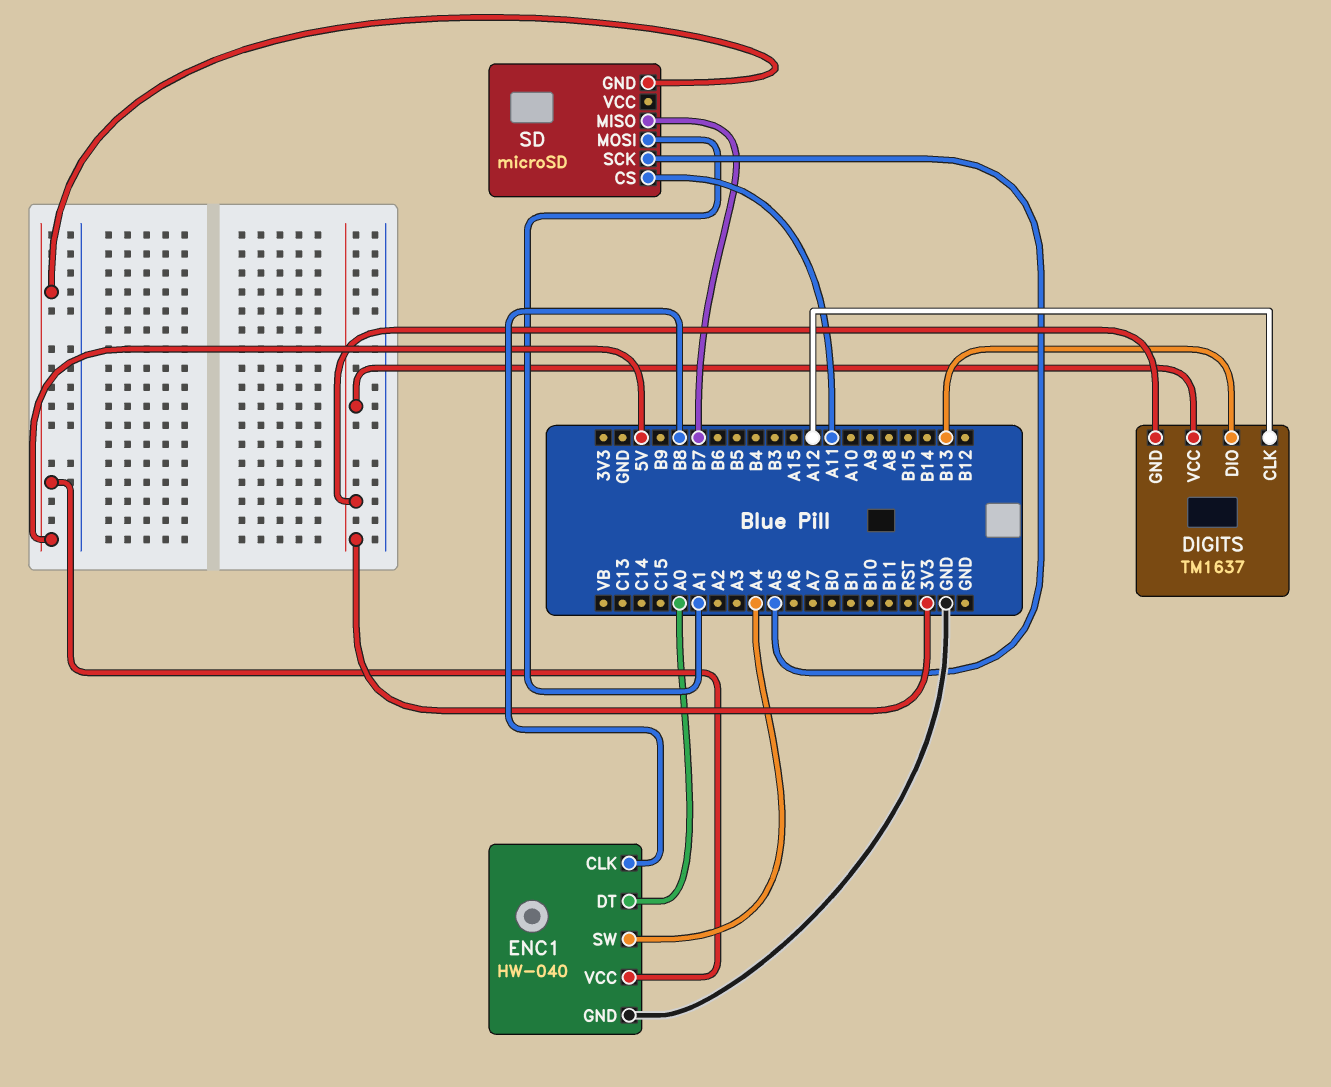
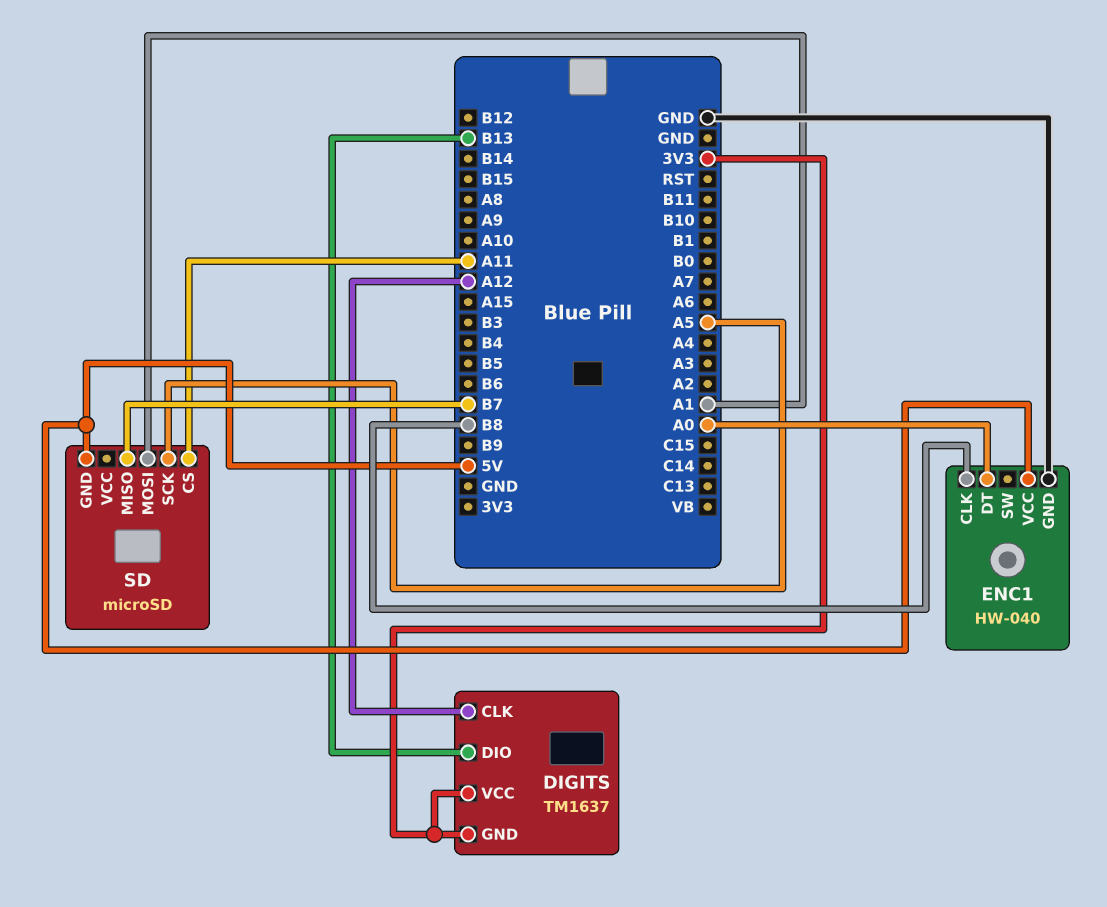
ENC1 pin SW: A4 -> none

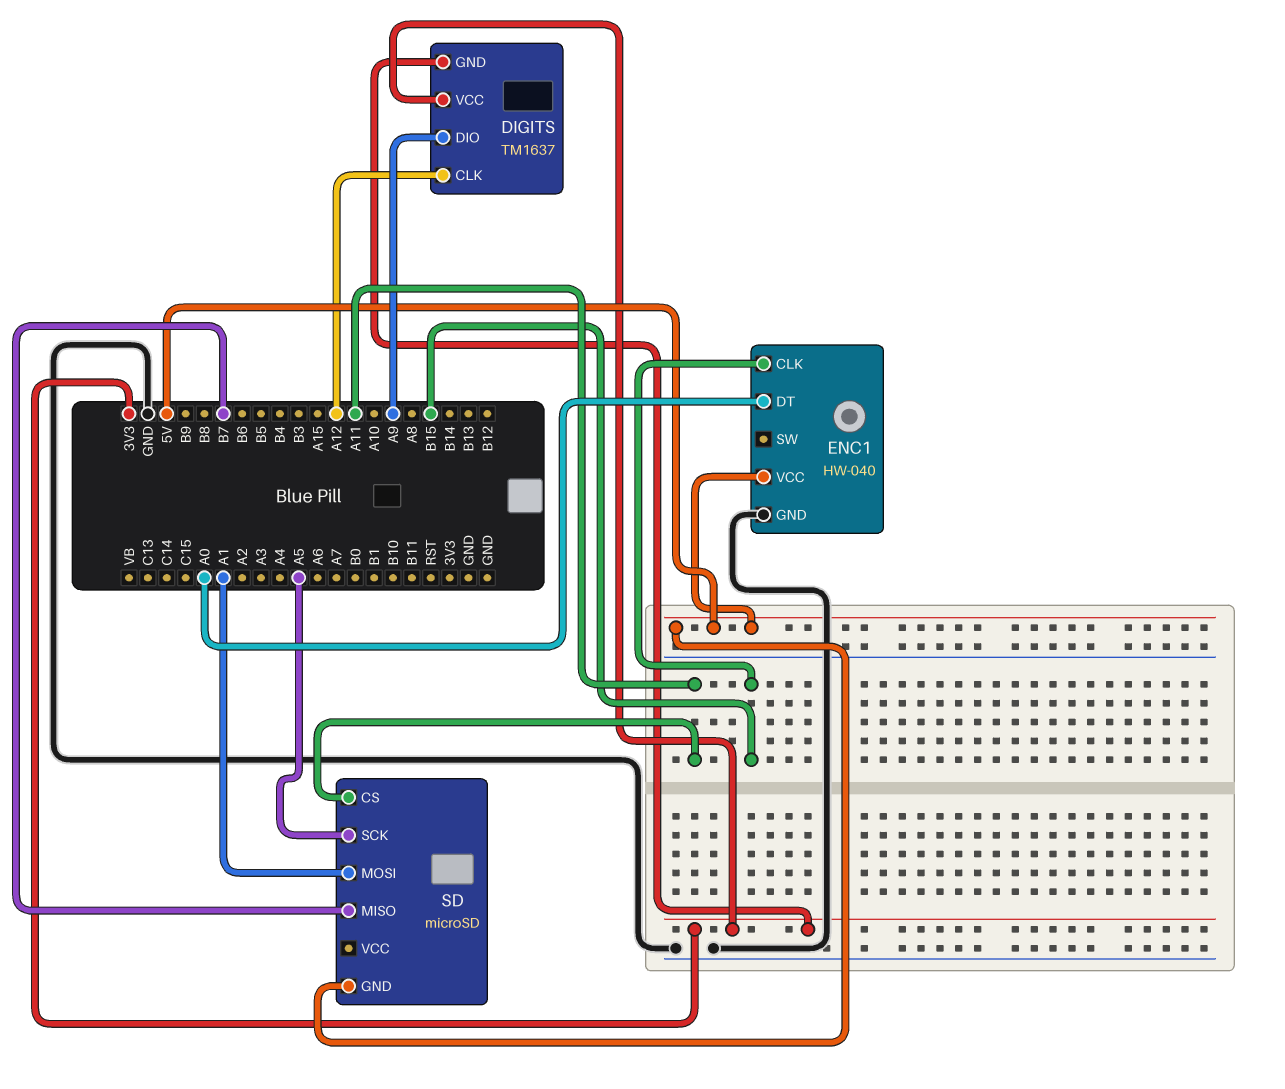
DIGITS pin DIO: B13 -> A9
ENC1 pin CLK: B8 -> B15

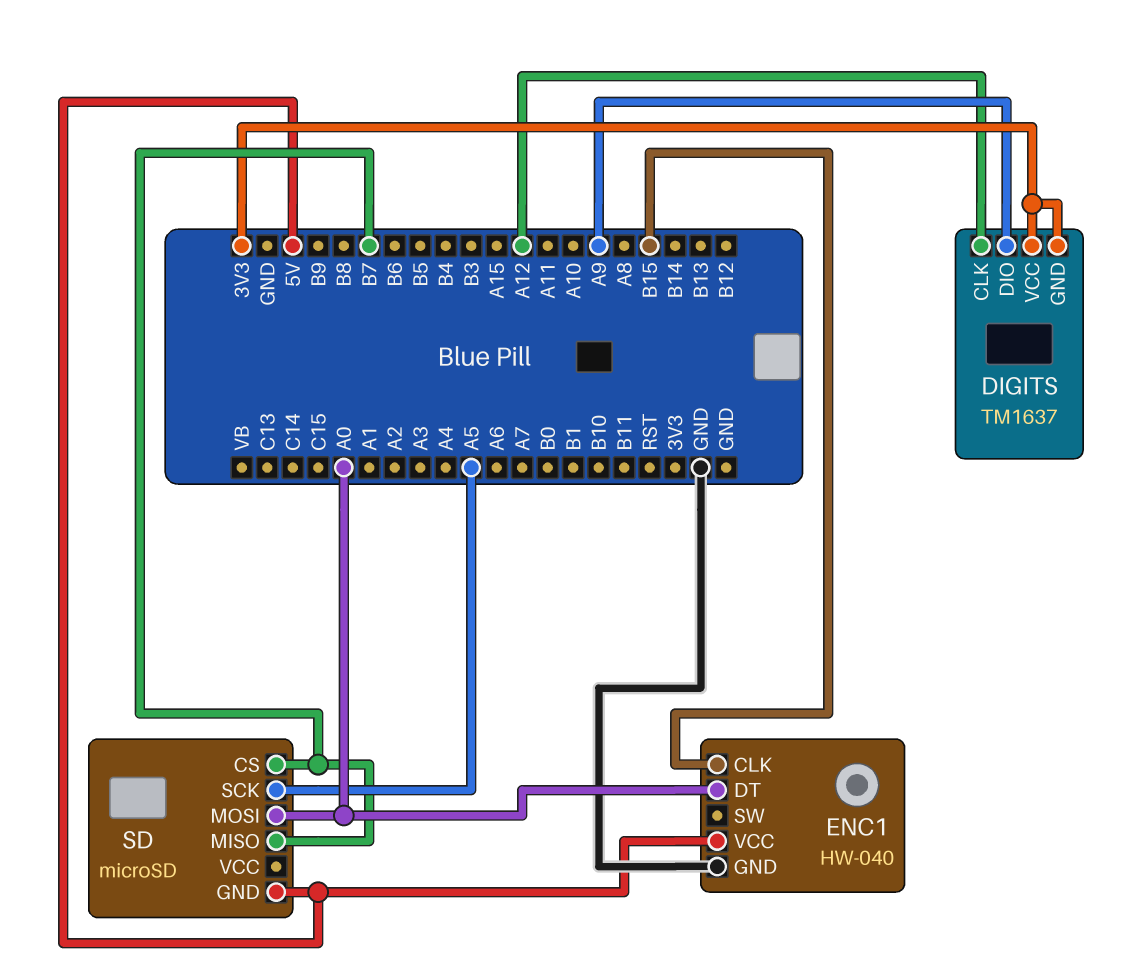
SD pin CS: A11 -> B7
SD pin MOSI: A1 -> A0

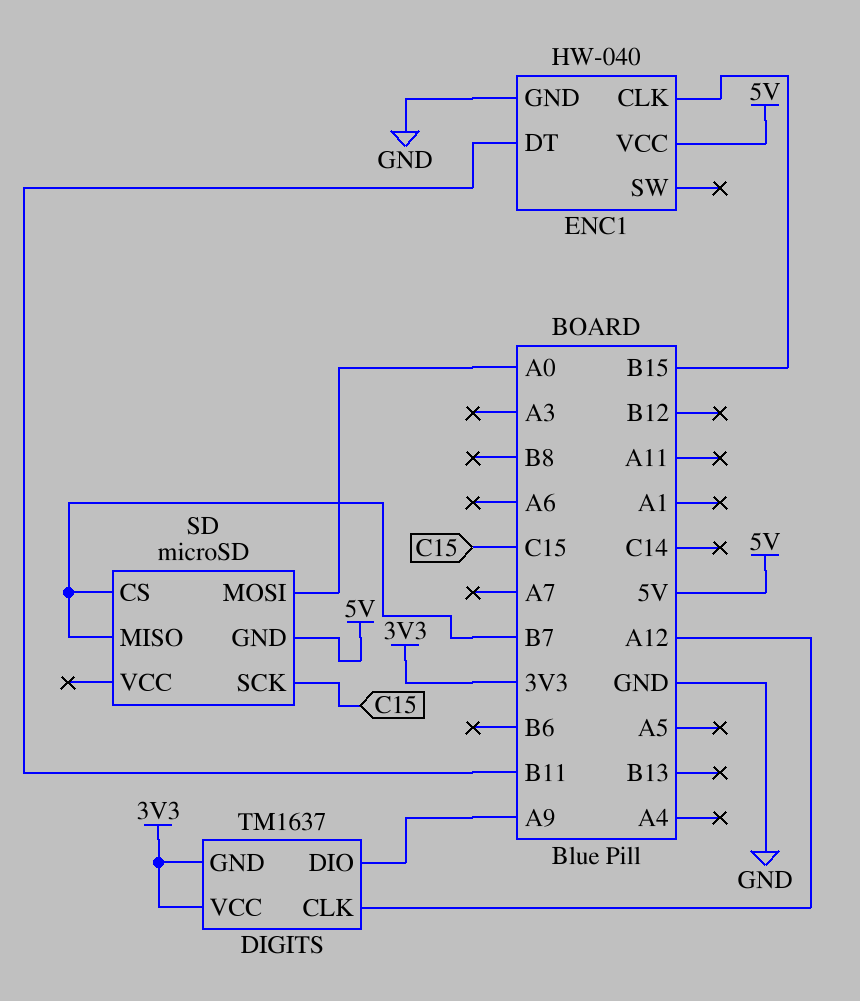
ENC1 pin DT: A0 -> B11
SD pin SCK: A5 -> C15

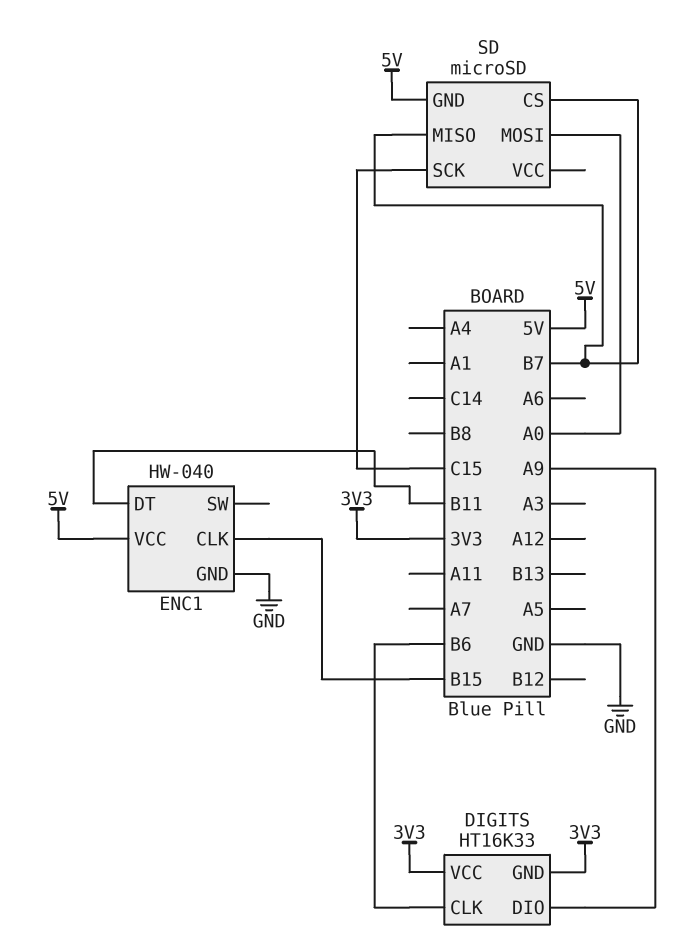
DIGITS: TM1637 -> HT16K33
DIGITS pin CLK: A12 -> B6

